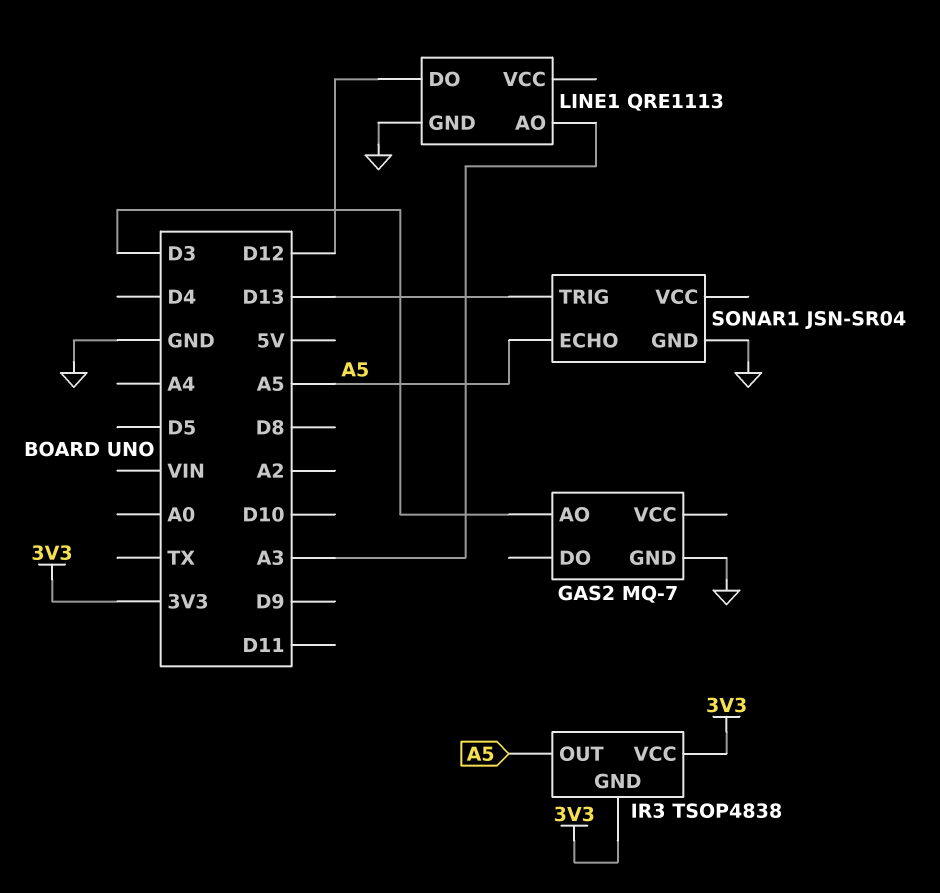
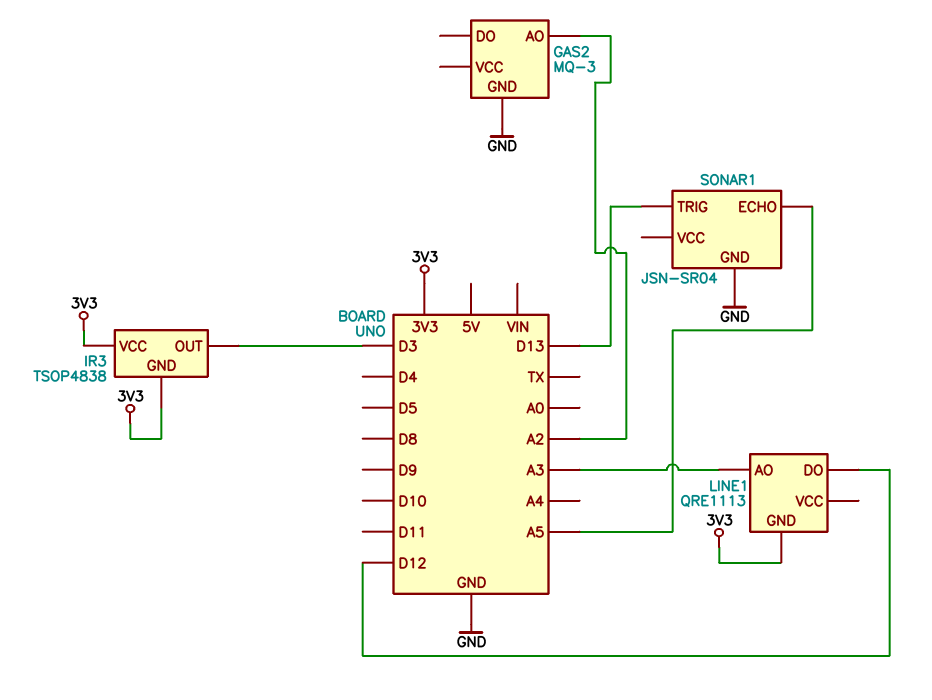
GAS2: MQ-7 -> MQ-3
GAS2 pin AO: D3 -> A2
IR3 pin OUT: A5 -> D3
LINE1 pin GND: GND -> 3V3

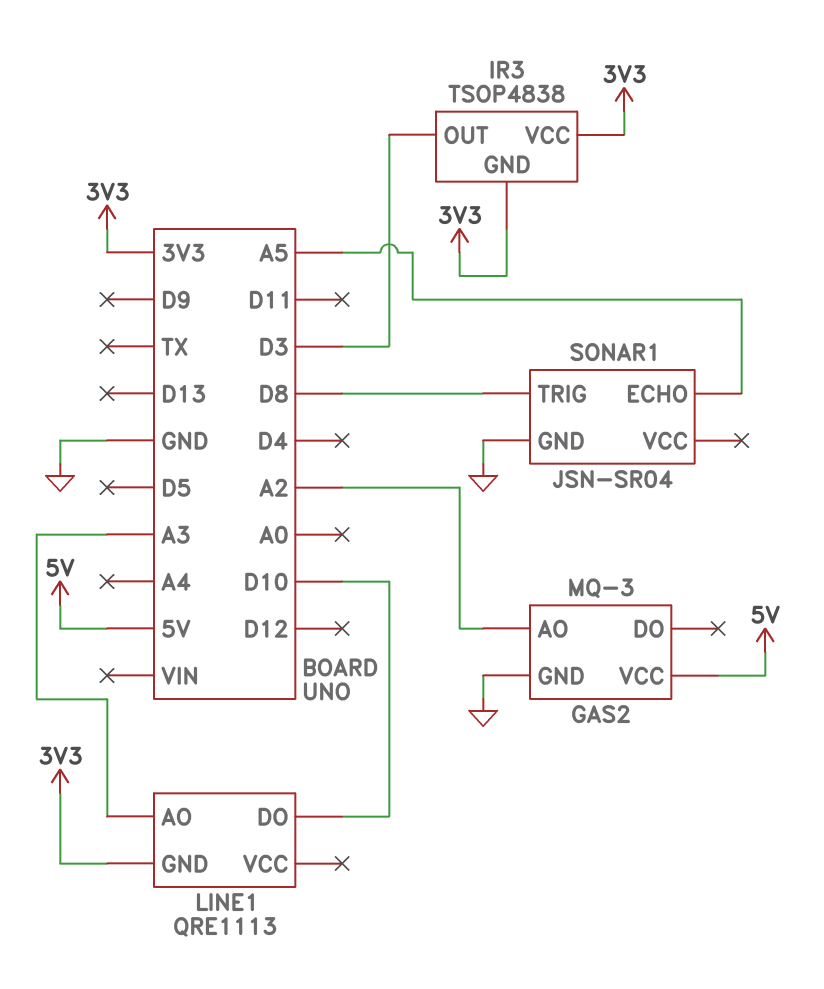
GAS2 pin VCC: none -> 5V
LINE1 pin DO: D12 -> D10
SONAR1 pin TRIG: D13 -> D8

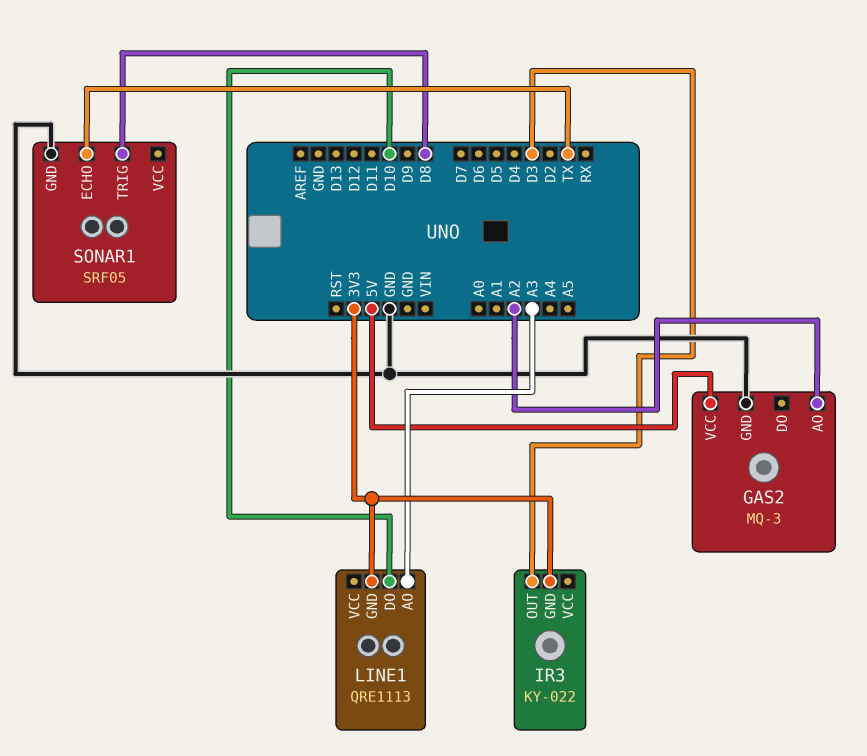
IR3: TSOP4838 -> KY-022
IR3 pin VCC: 3V3 -> none
SONAR1: JSN-SR04 -> SRF05
SONAR1 pin ECHO: A5 -> TX

